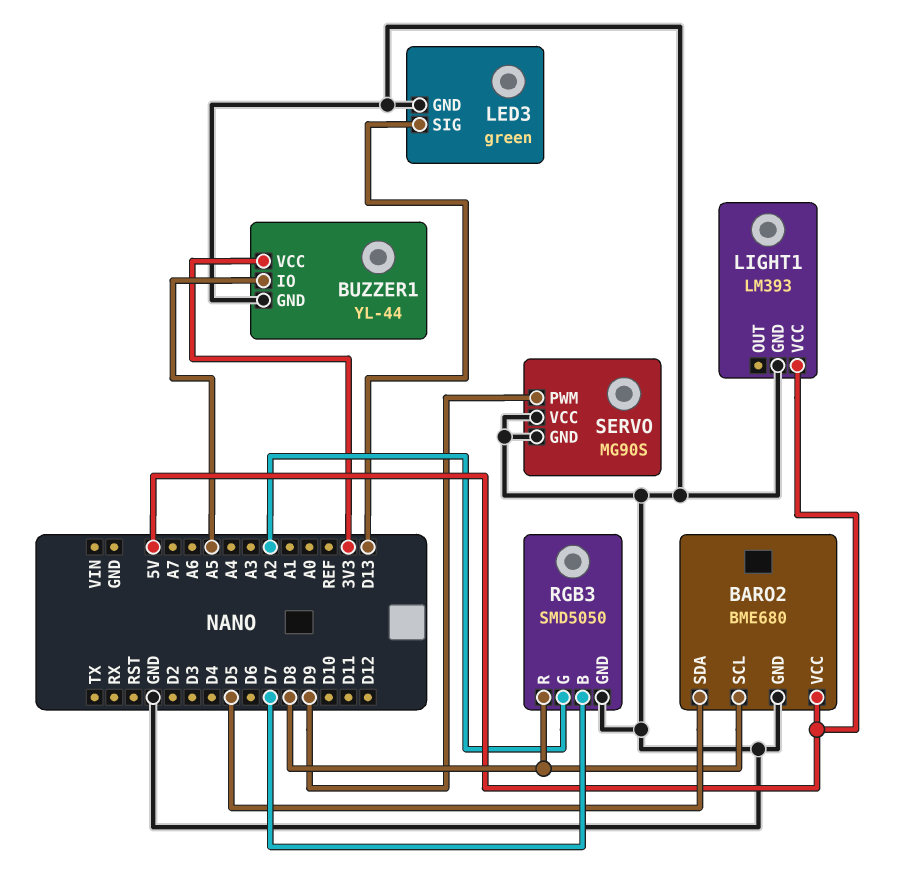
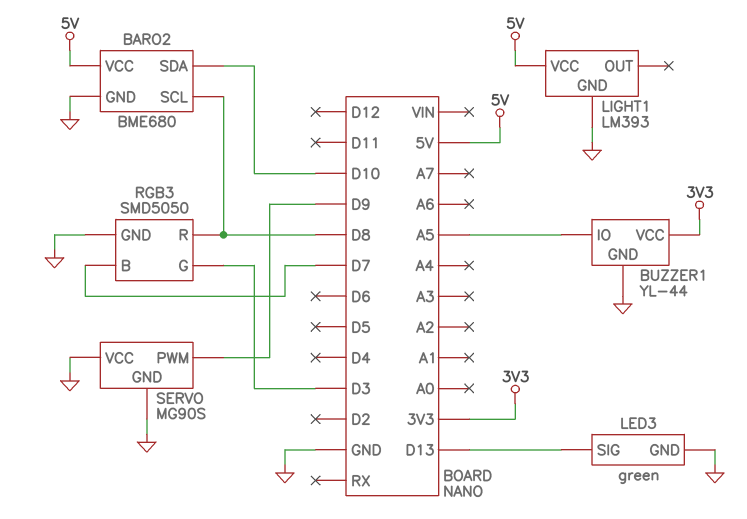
BARO2 pin SDA: D5 -> D10
RGB3 pin G: A2 -> D3

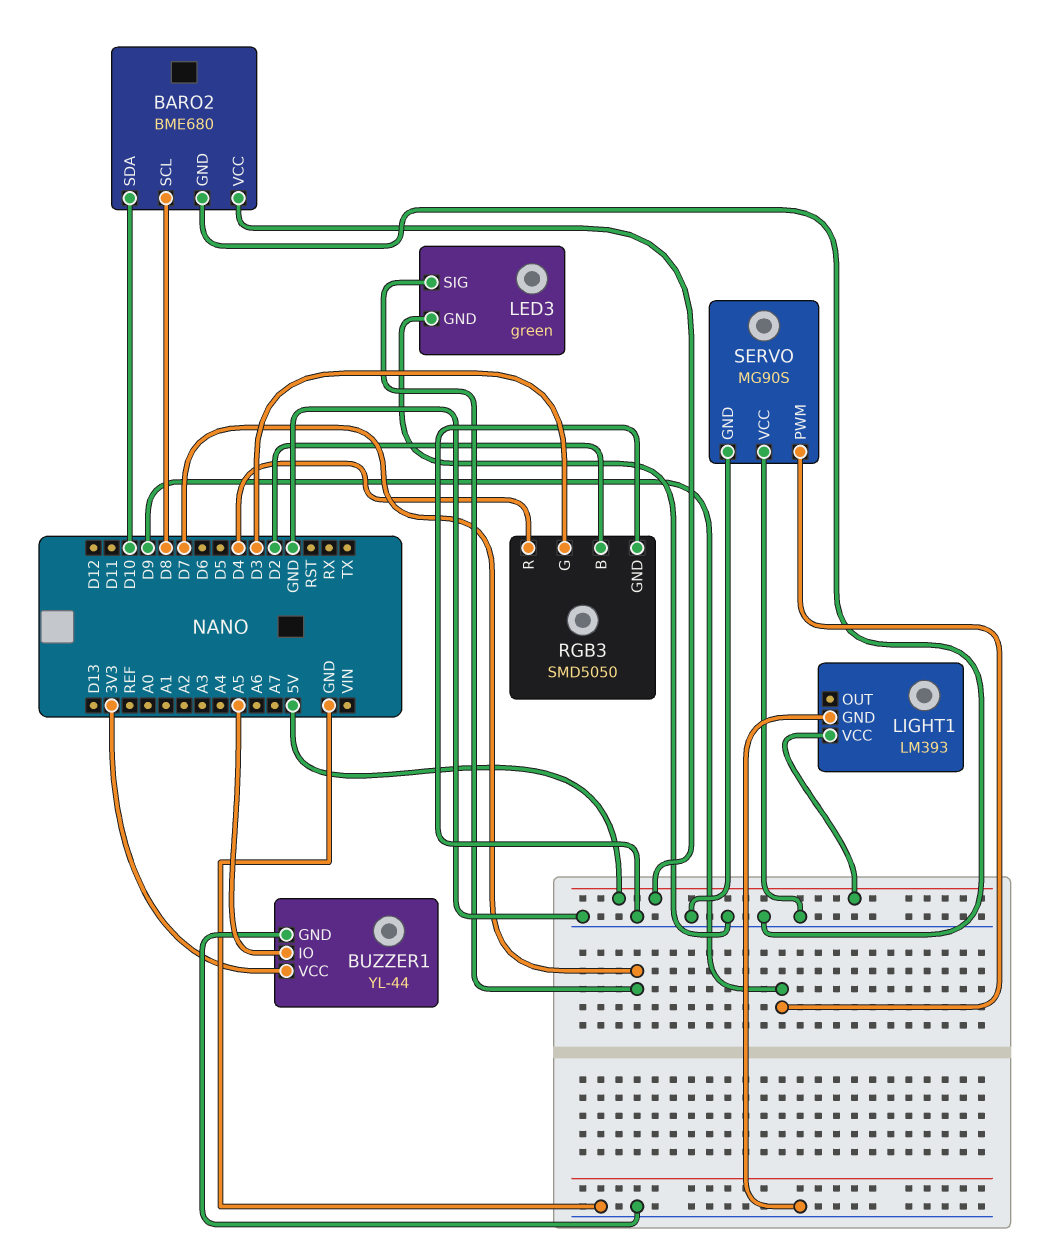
LED3 pin SIG: D13 -> D7
RGB3 pin B: D7 -> D2
RGB3 pin R: D8 -> D4

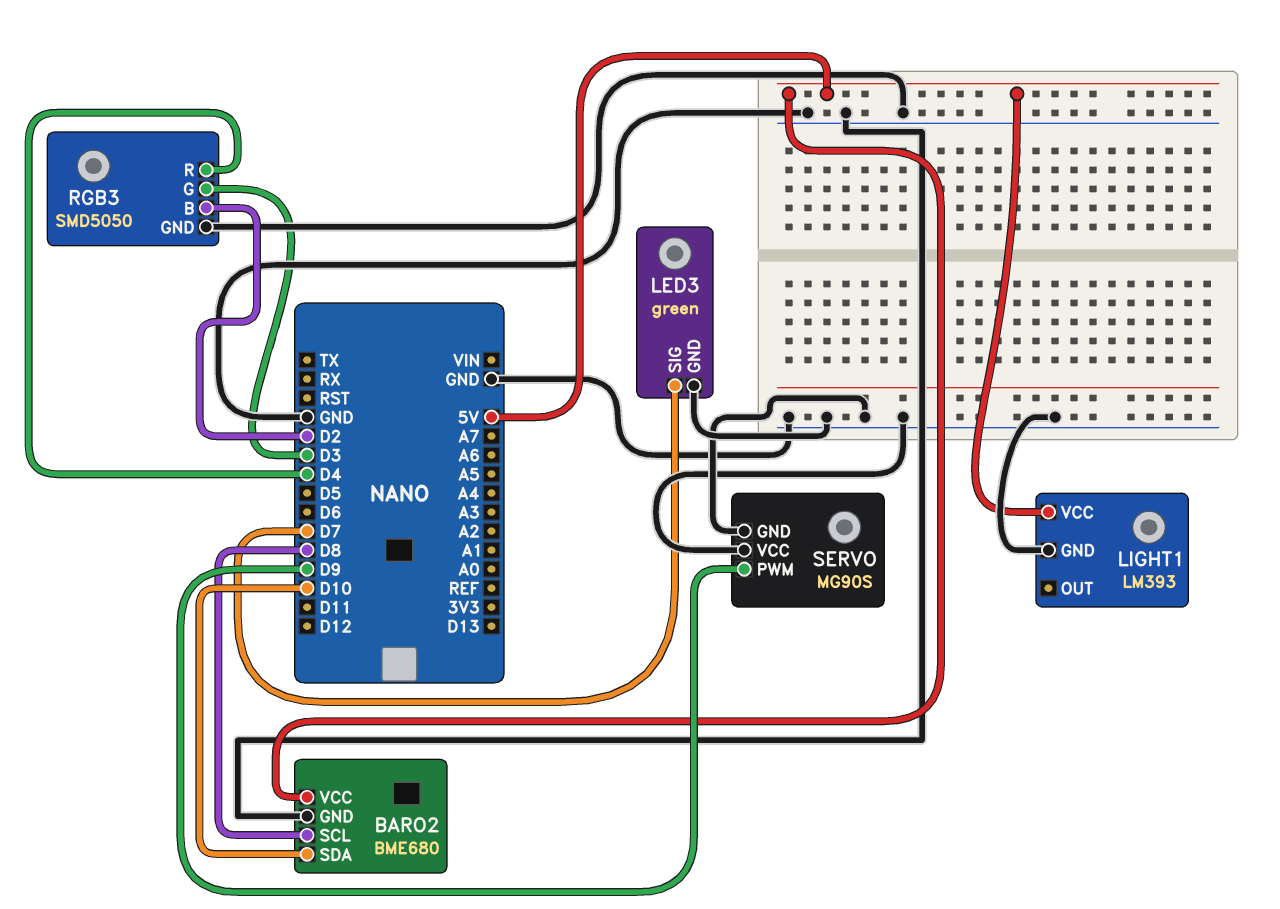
BUZZER1: YL-44 -> none
BUZZER1 pin GND: GND -> none
BUZZER1 pin IO: A5 -> none
BUZZER1 pin VCC: 3V3 -> none

